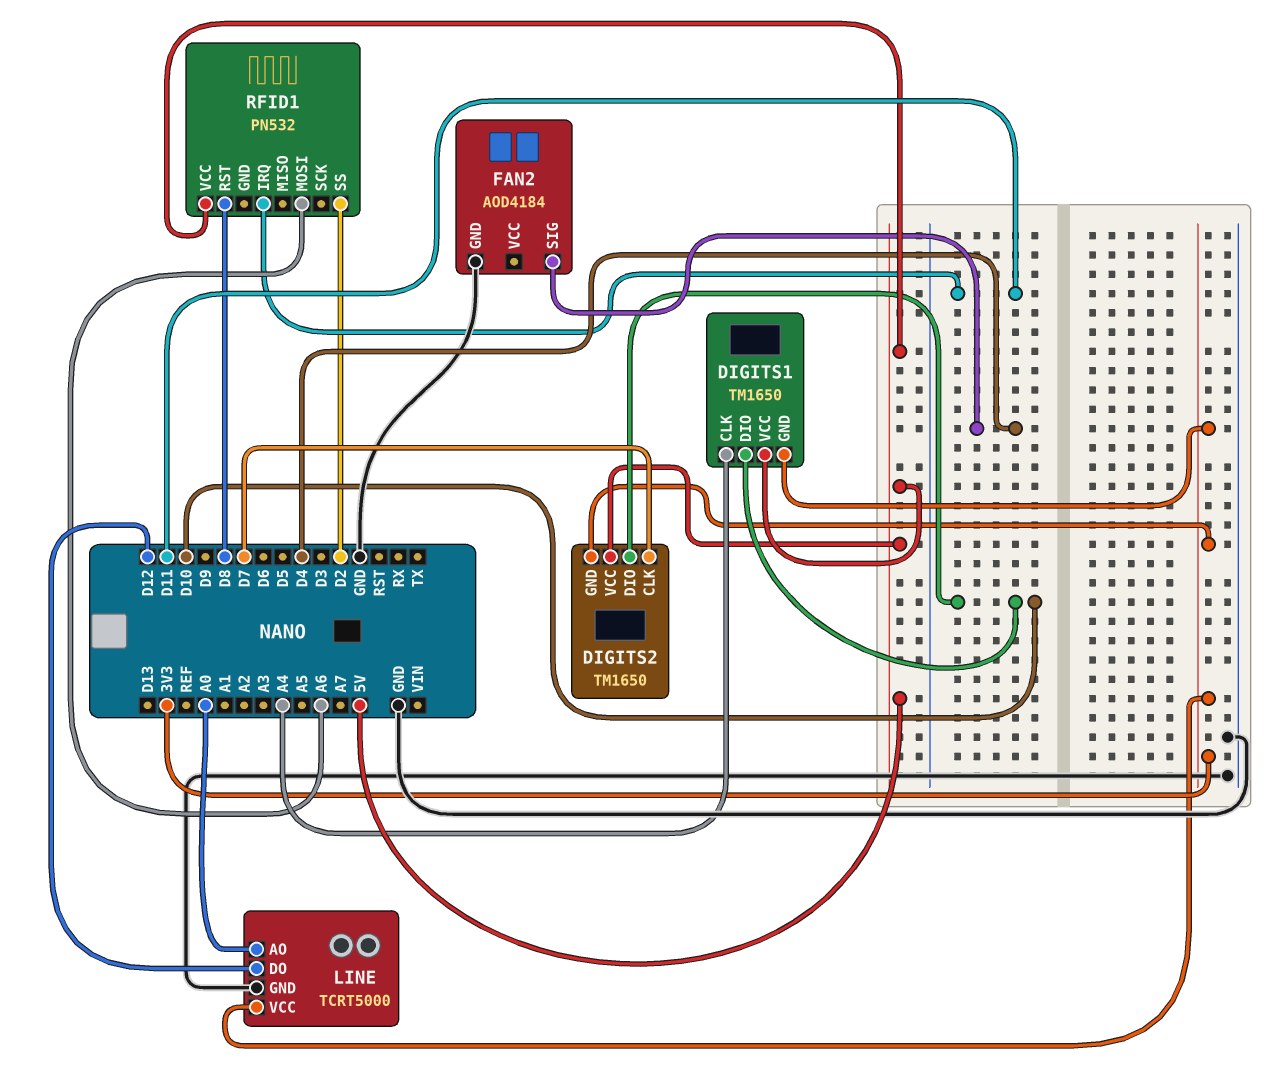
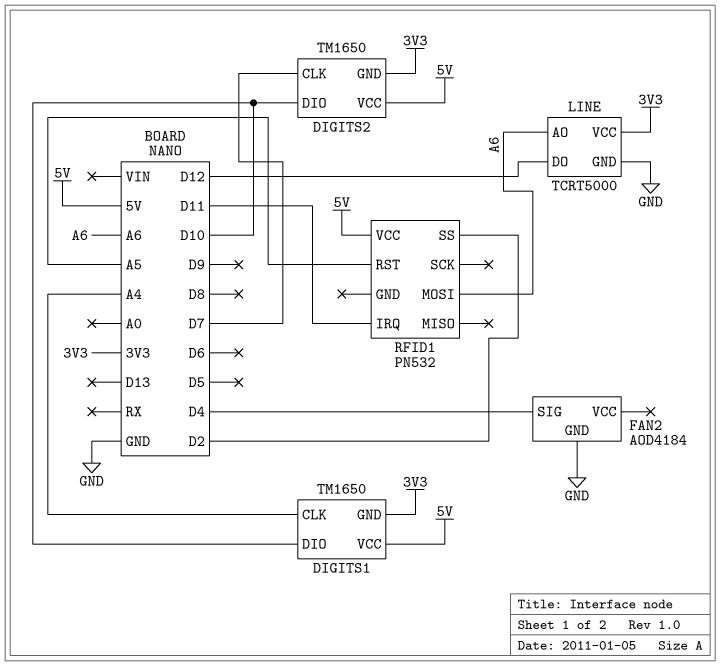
LINE pin AO: A0 -> A6
RFID1 pin RST: D8 -> A5

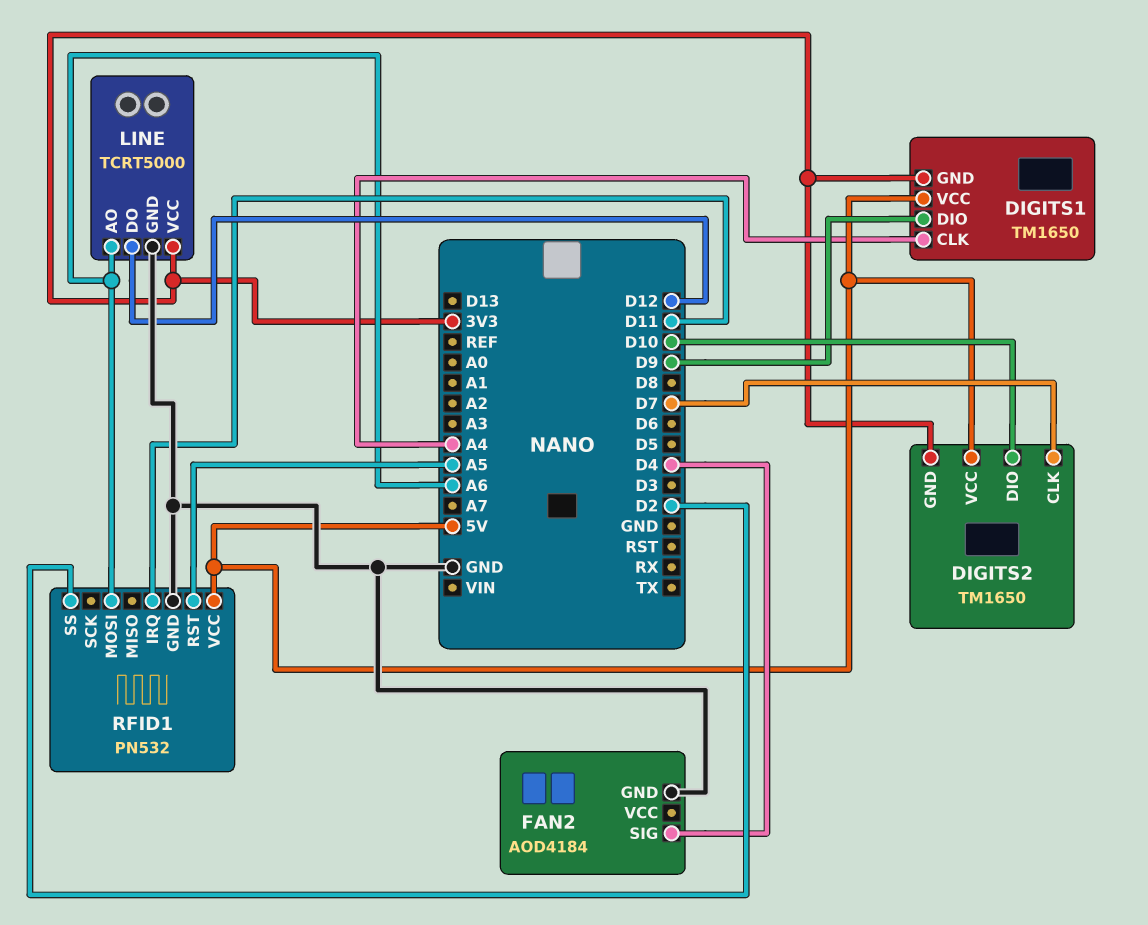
DIGITS1 pin DIO: D10 -> D9
RFID1 pin GND: none -> GND

